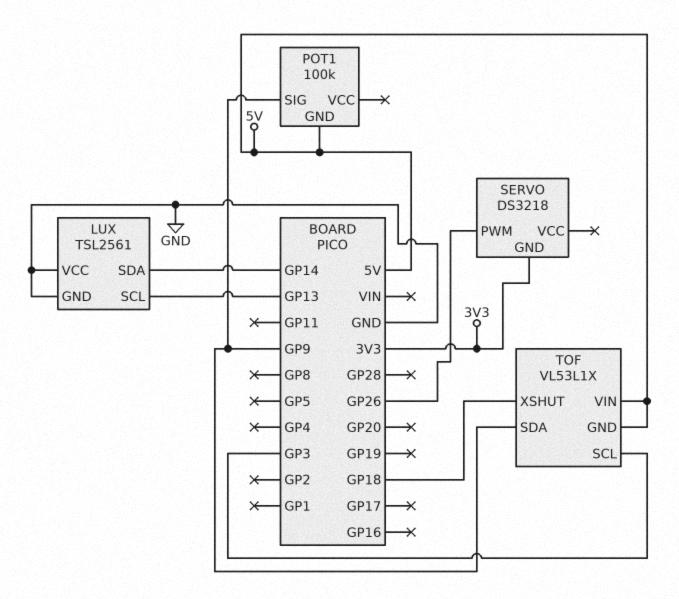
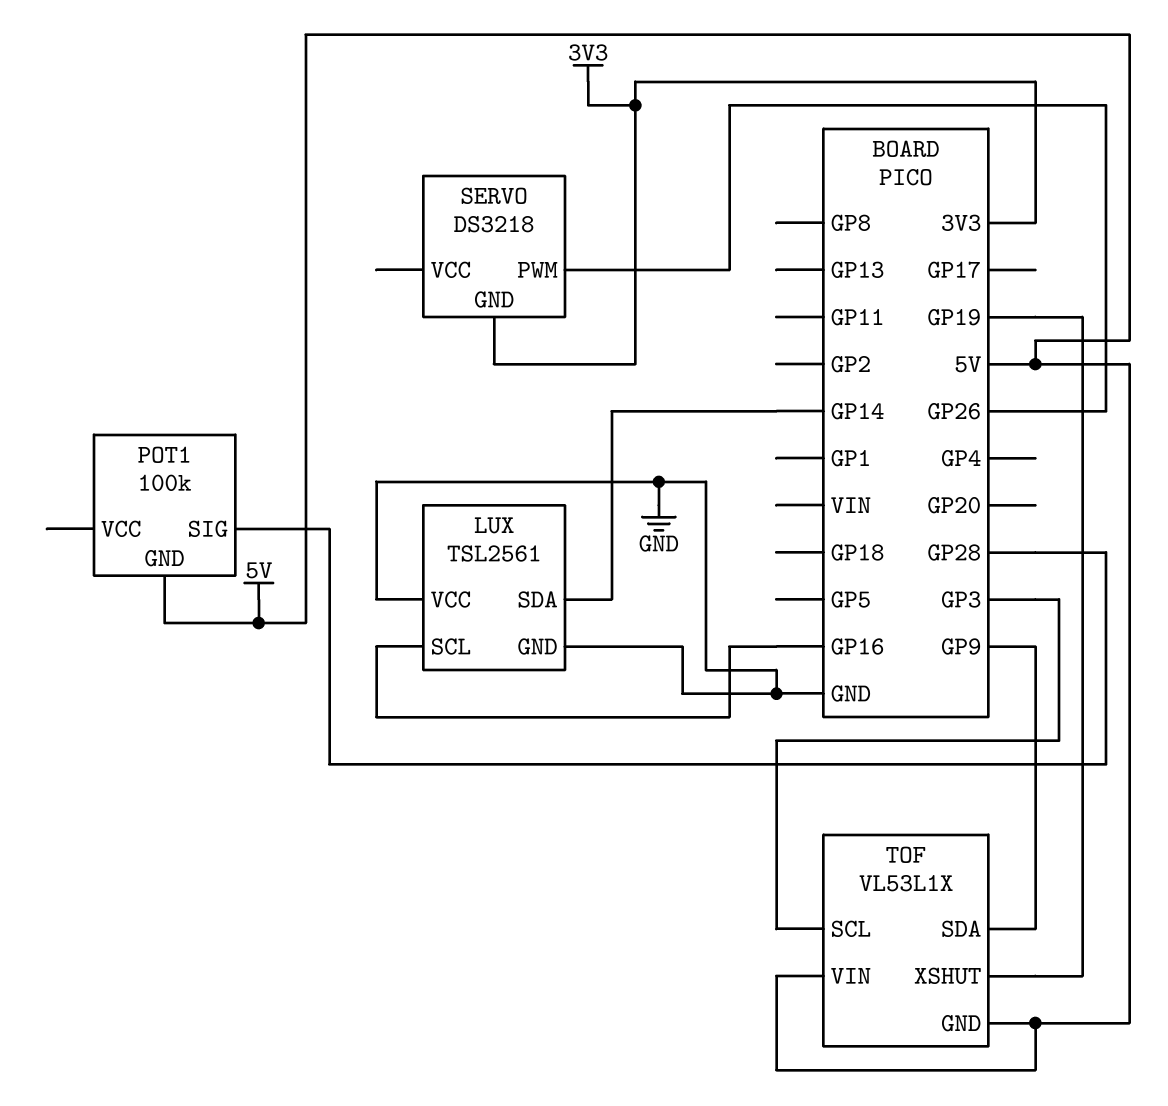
LUX pin SCL: GP13 -> GP16
POT1 pin SIG: GP9 -> GP28
TOF pin XSHUT: GP18 -> GP19

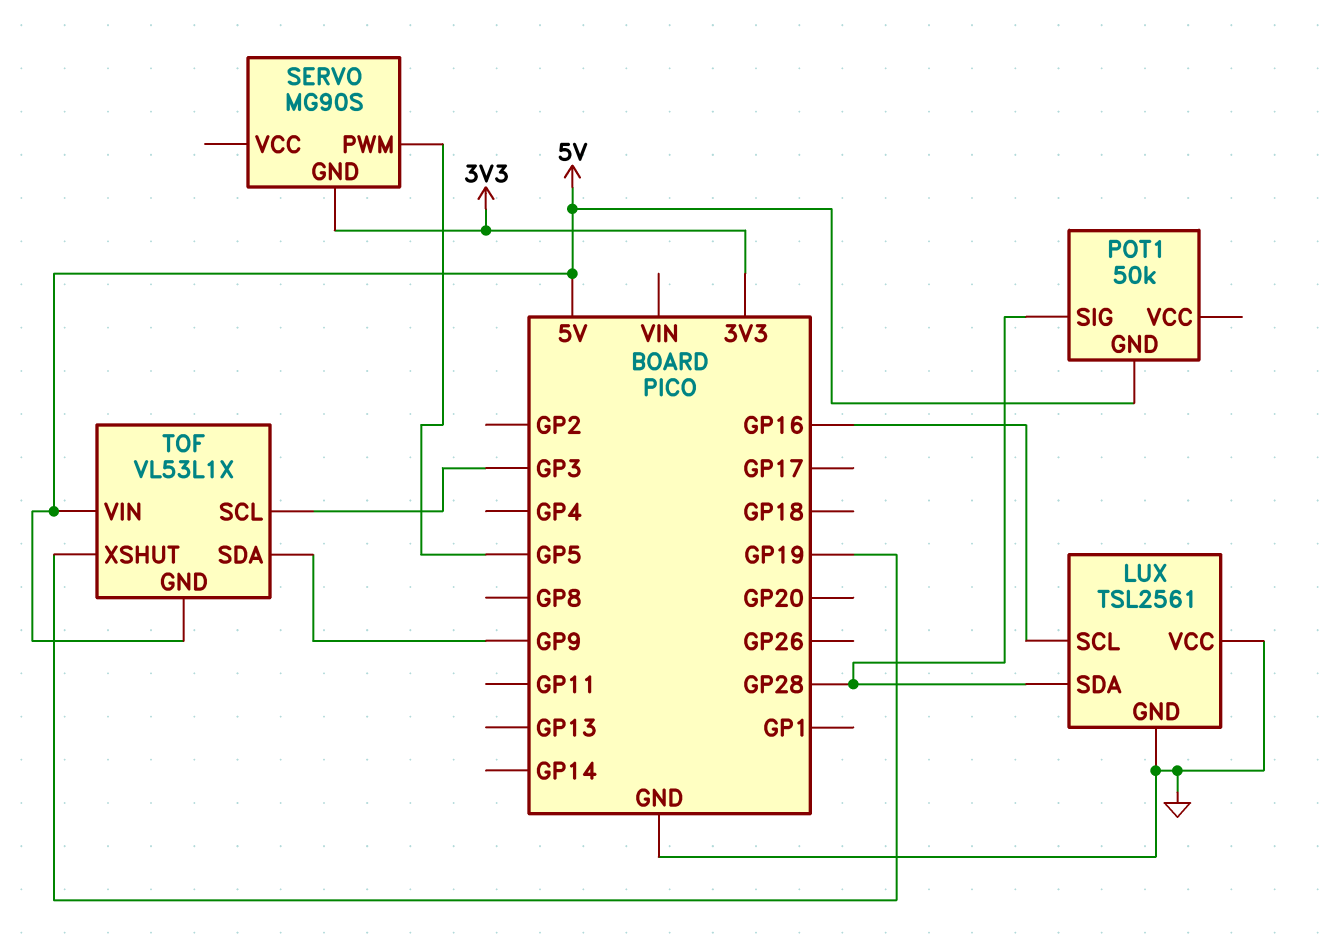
LUX pin SDA: GP14 -> GP28
POT1: 100k -> 50k
SERVO: DS3218 -> MG90S
SERVO pin PWM: GP26 -> GP5

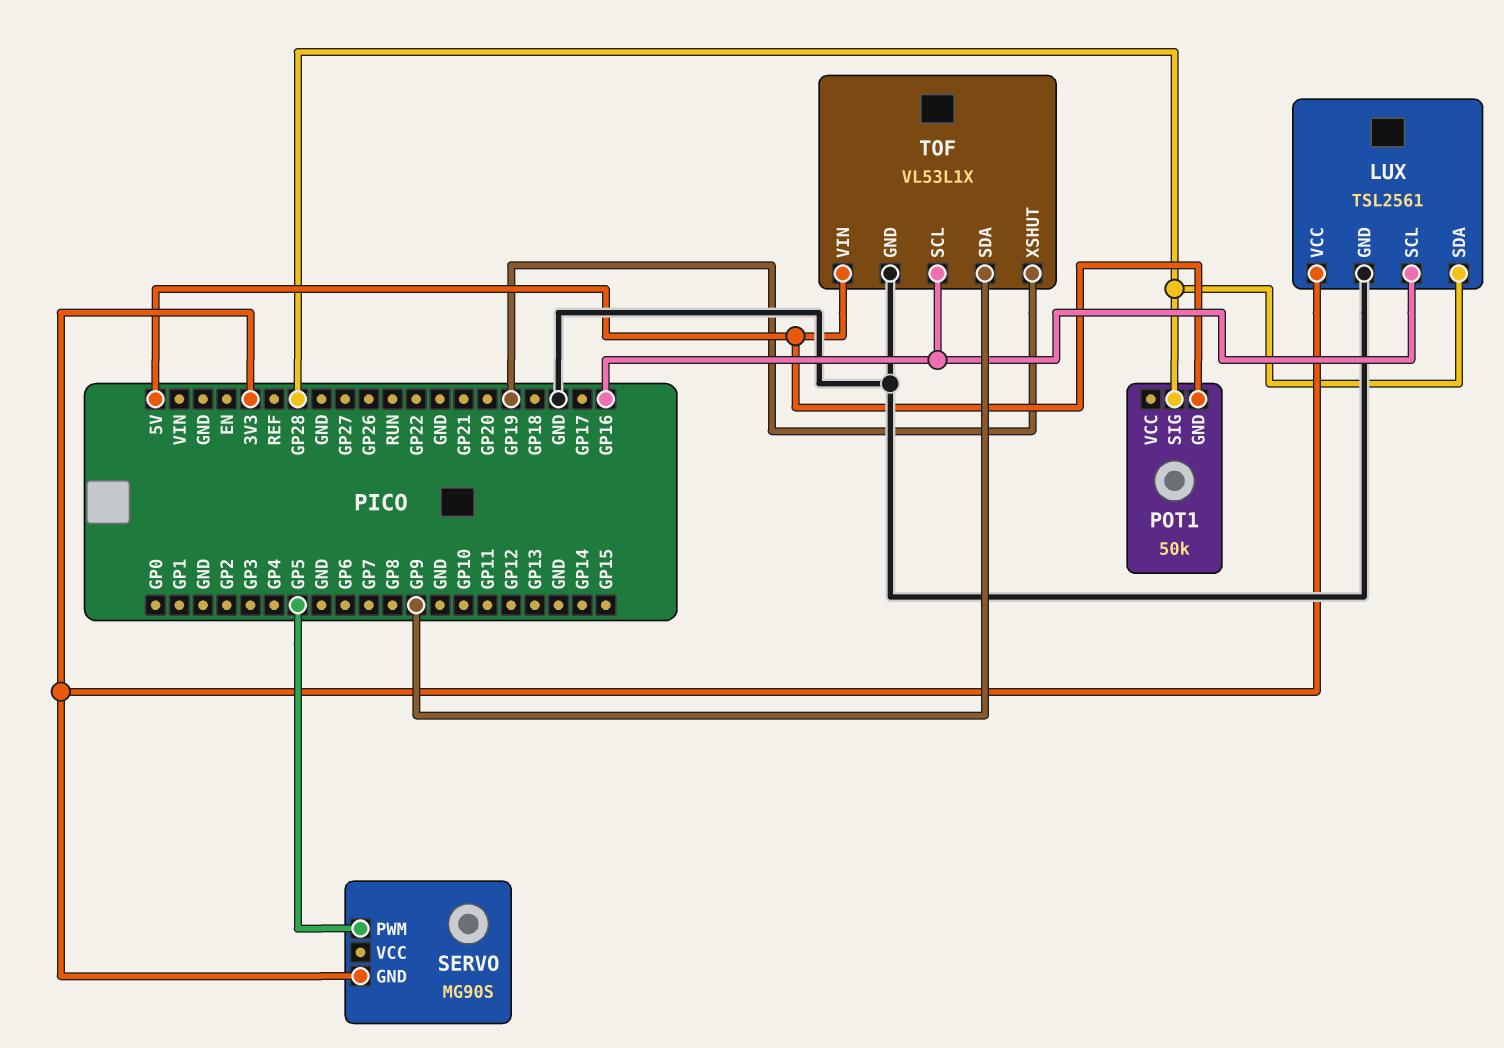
LUX pin VCC: GND -> 3V3
TOF pin GND: 5V -> GND
TOF pin SCL: GP3 -> GP16

